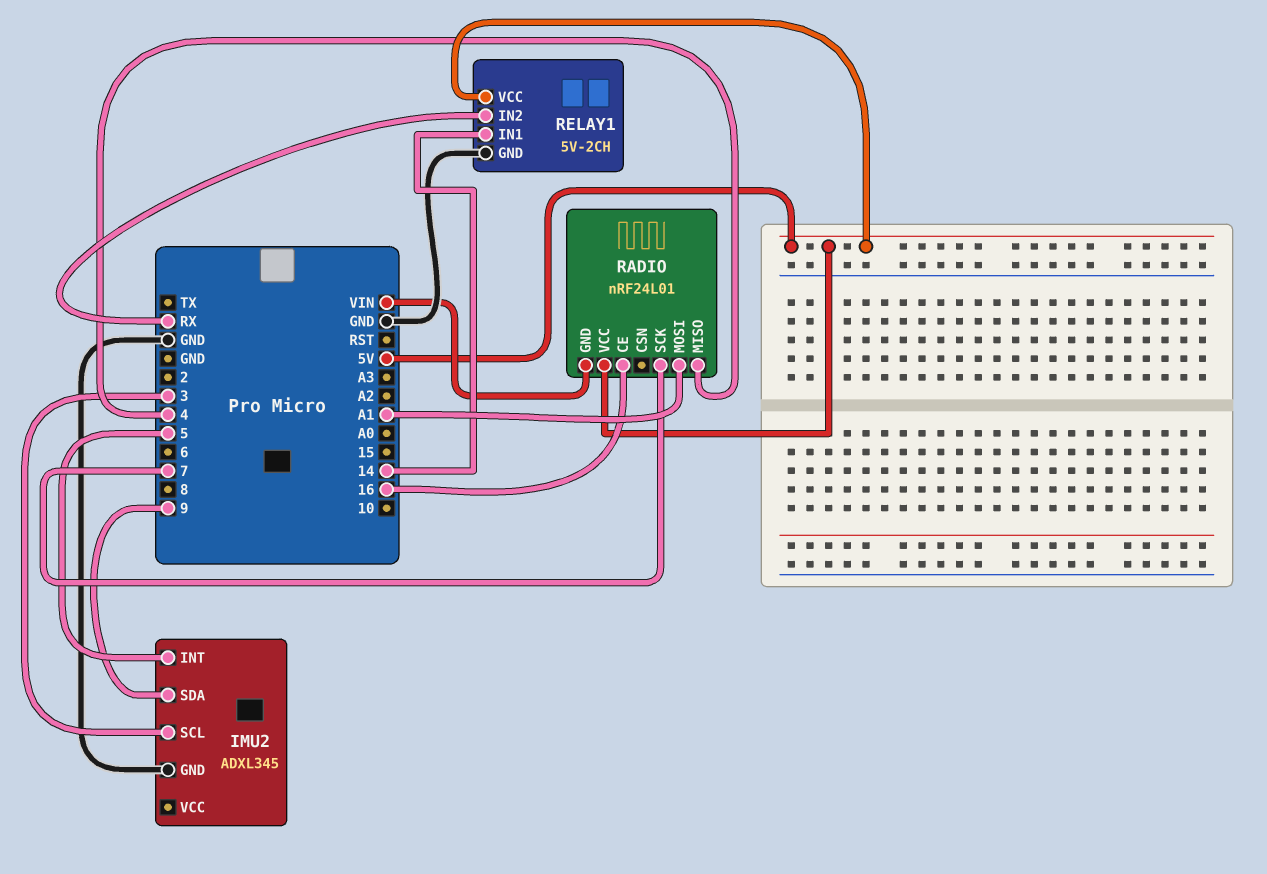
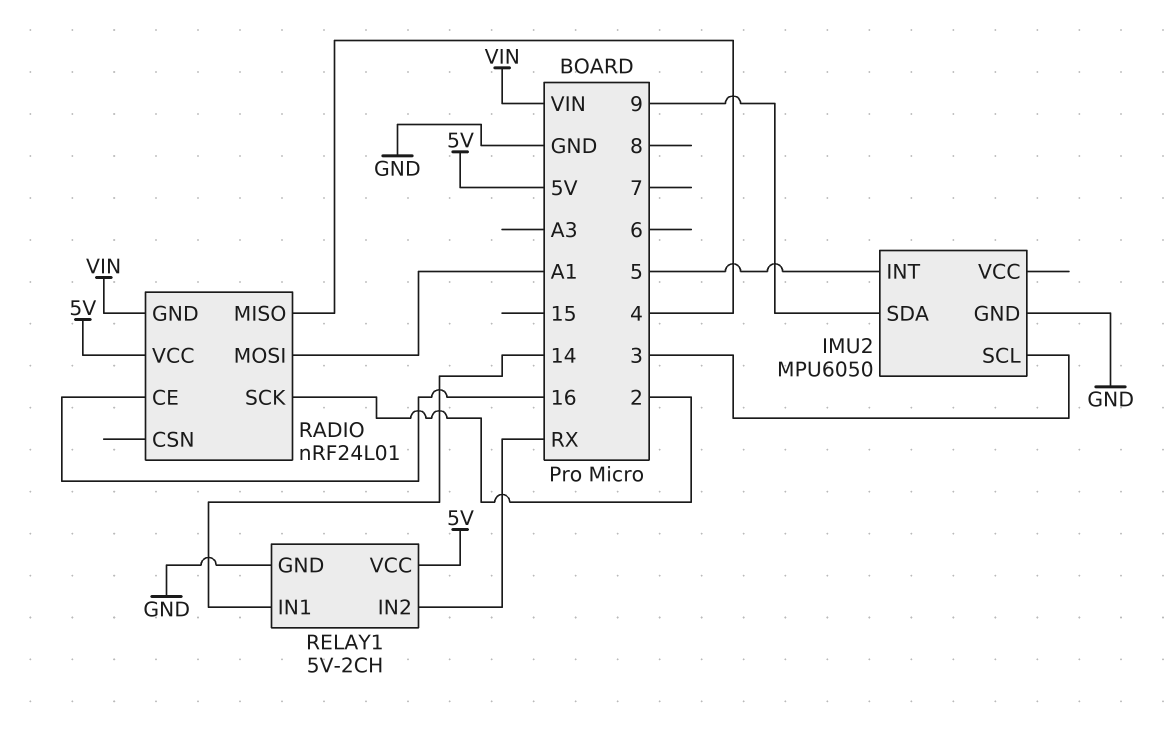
IMU2: ADXL345 -> MPU6050
RADIO pin SCK: 7 -> 2

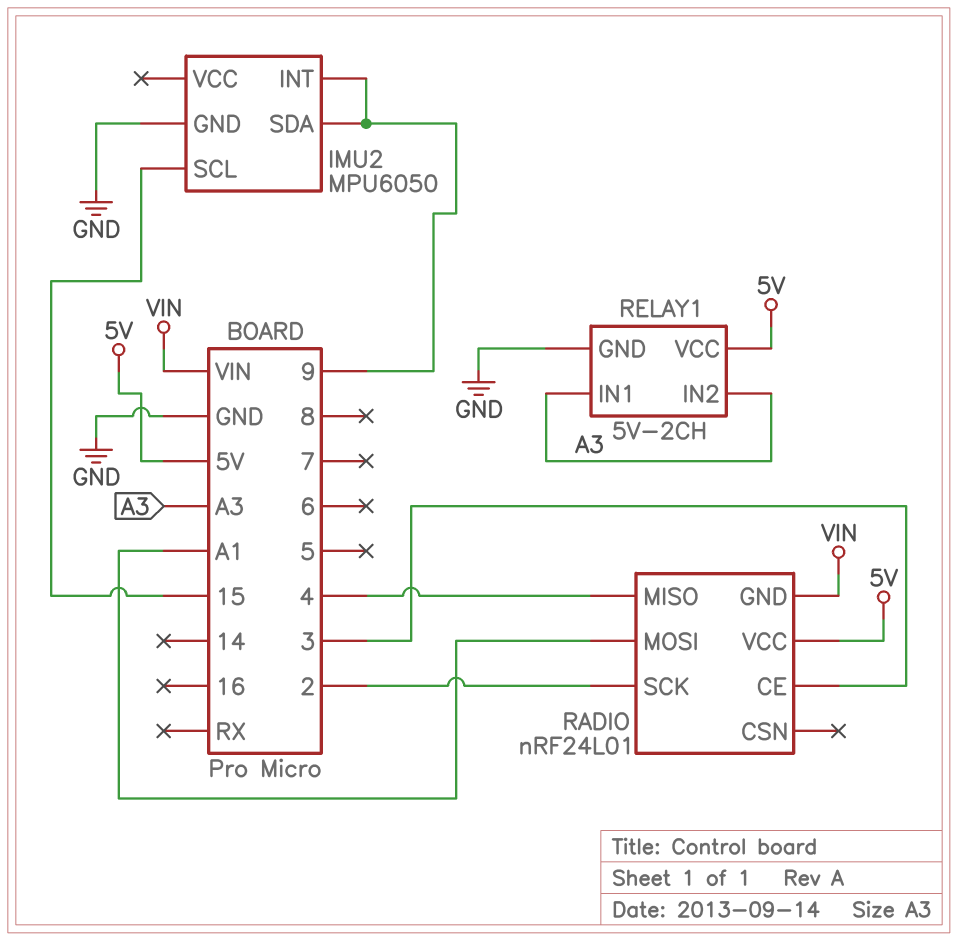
IMU2 pin INT: 5 -> 9
IMU2 pin SCL: 3 -> 15
RADIO pin CE: 16 -> 3
RELAY1 pin IN1: 14 -> A3
RELAY1 pin IN2: RX -> A3

